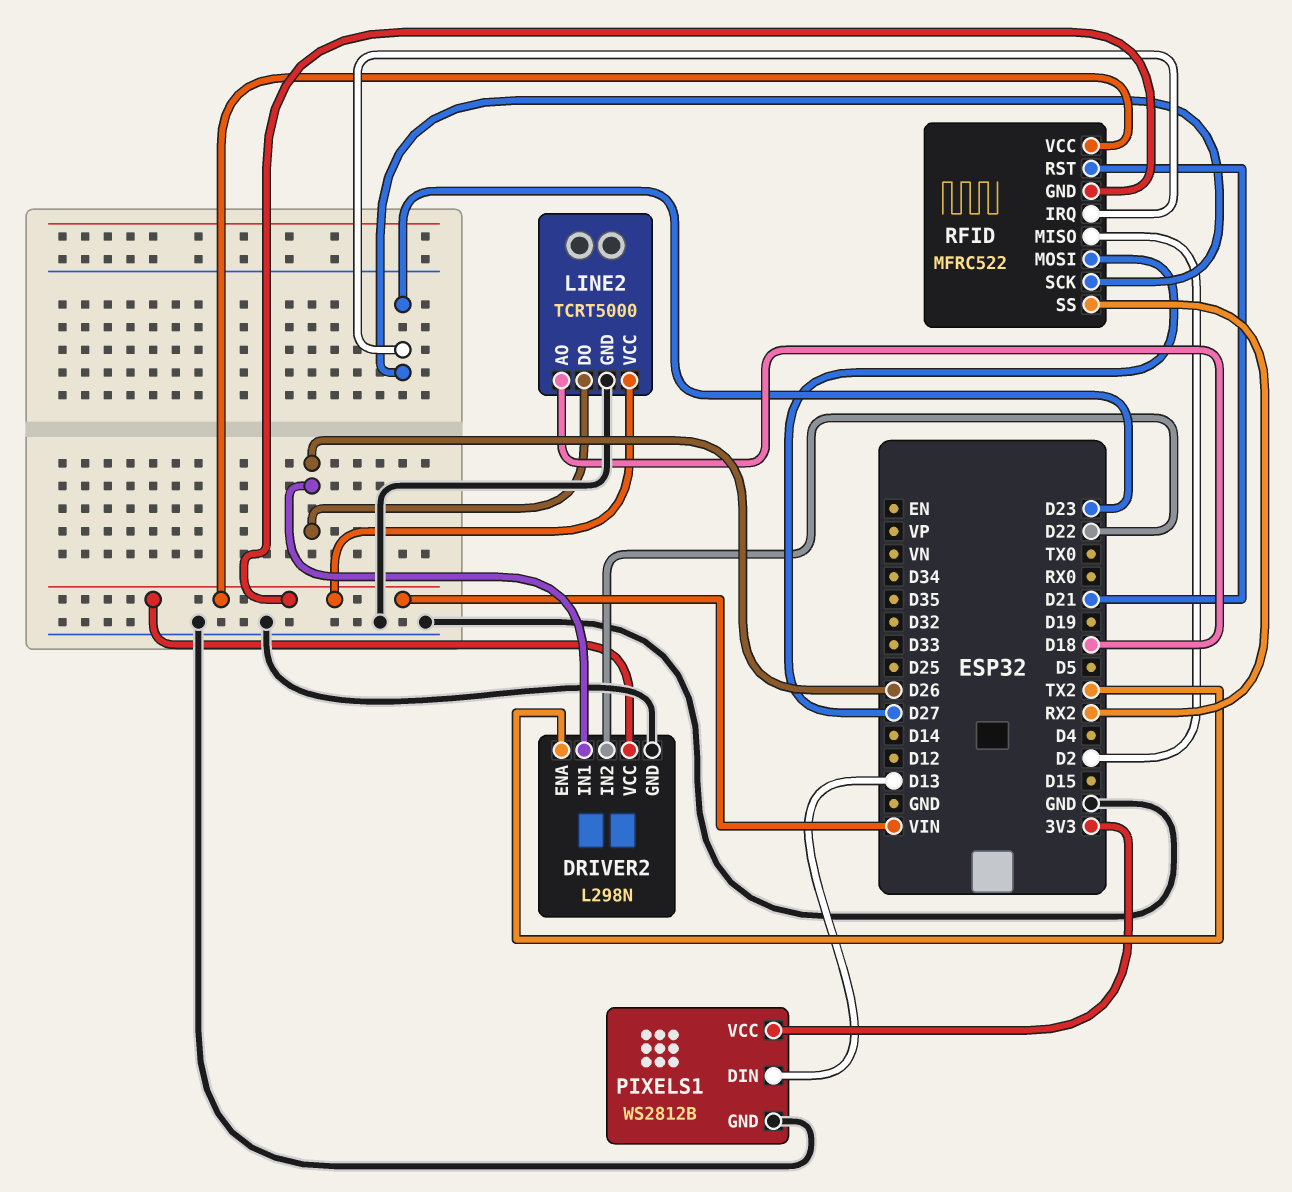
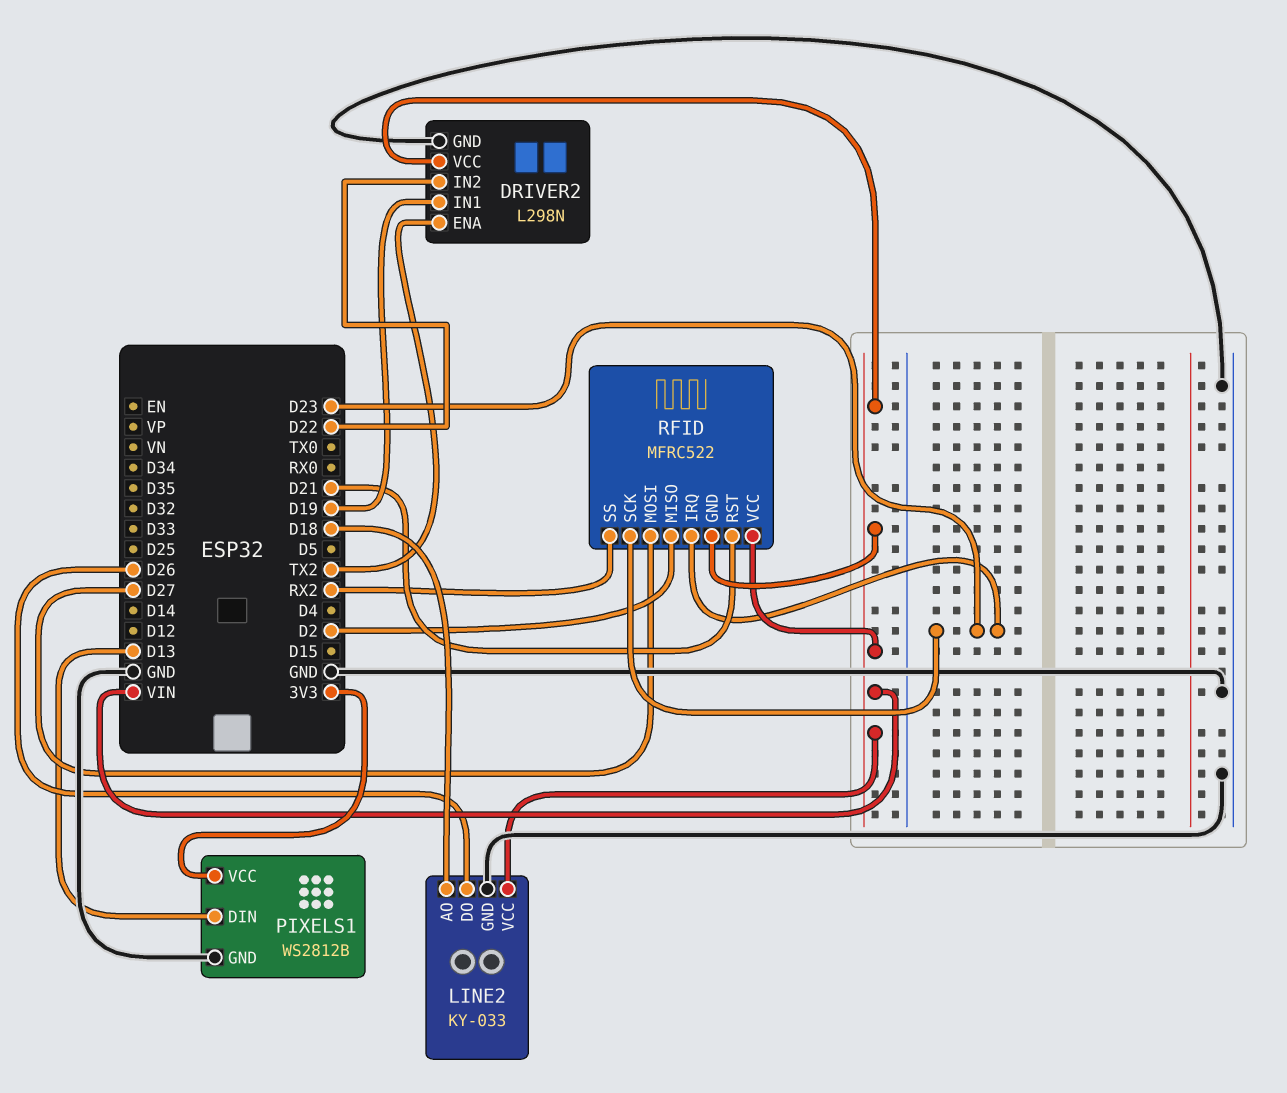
DRIVER2 pin IN1: D26 -> D19
LINE2: TCRT5000 -> KY-033

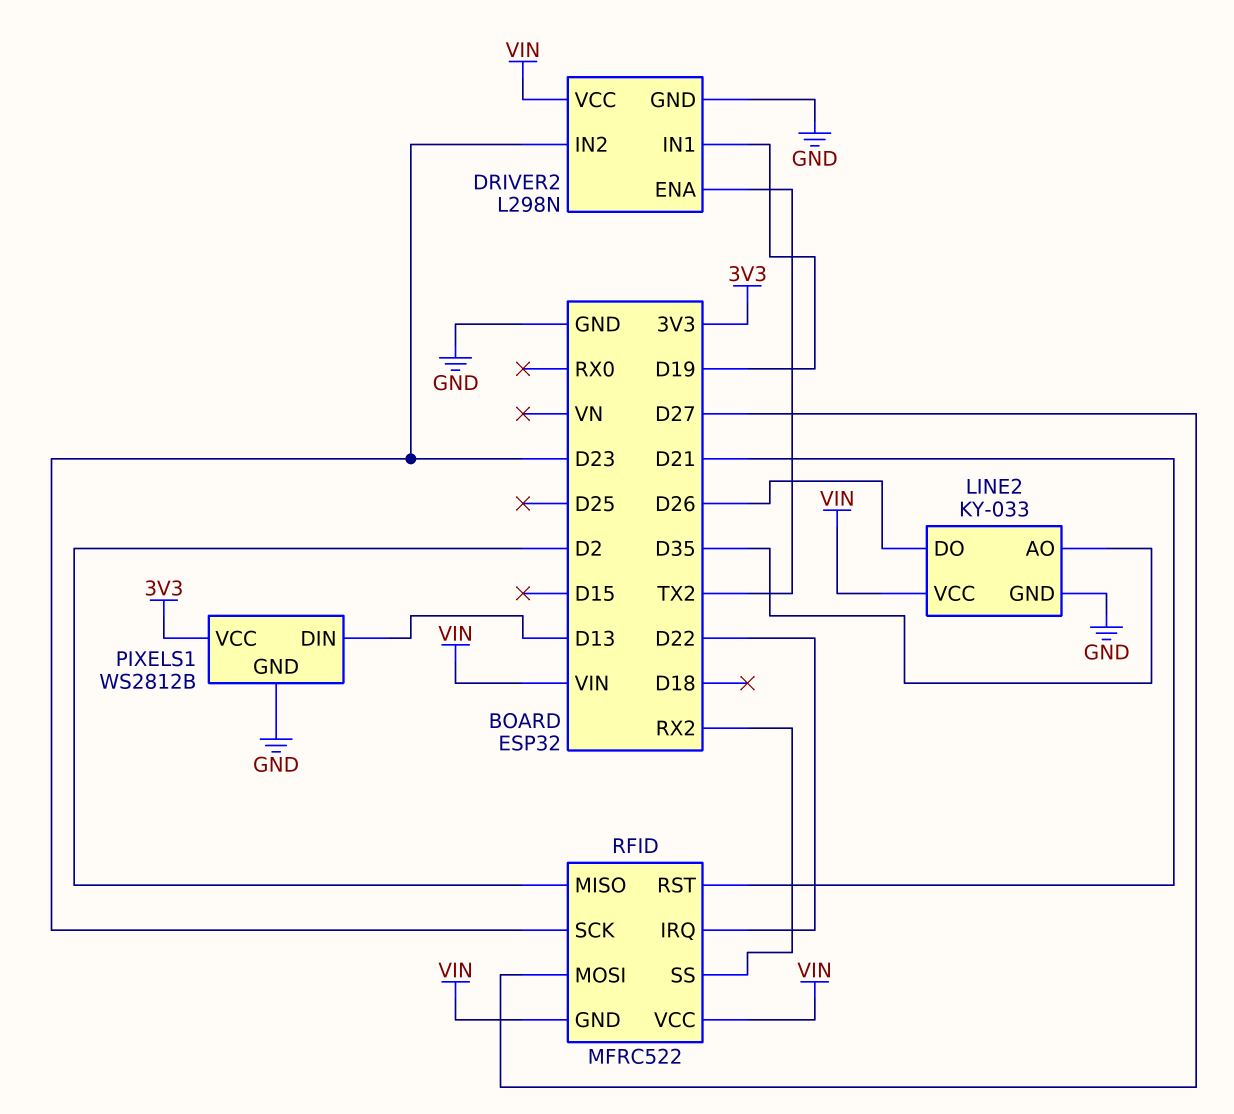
DRIVER2 pin IN2: D22 -> D23
LINE2 pin AO: D18 -> D35
RFID pin IRQ: D23 -> D22

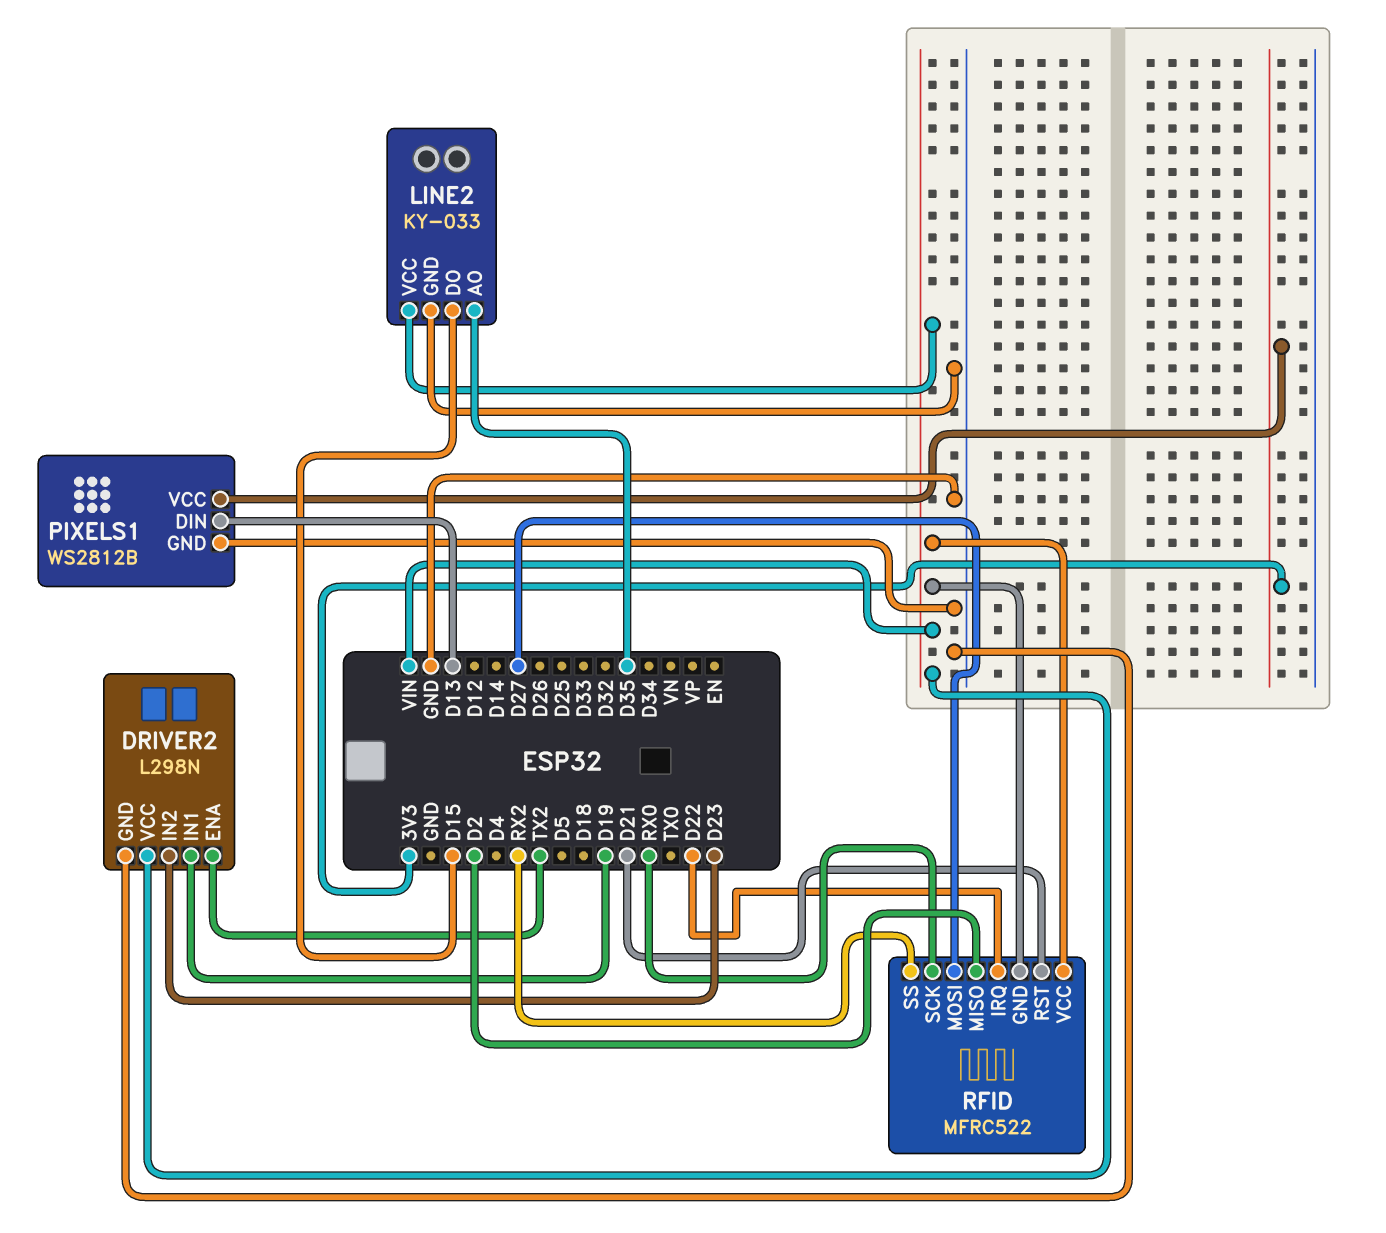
LINE2 pin DO: D26 -> D15
RFID pin SCK: D23 -> RX0

